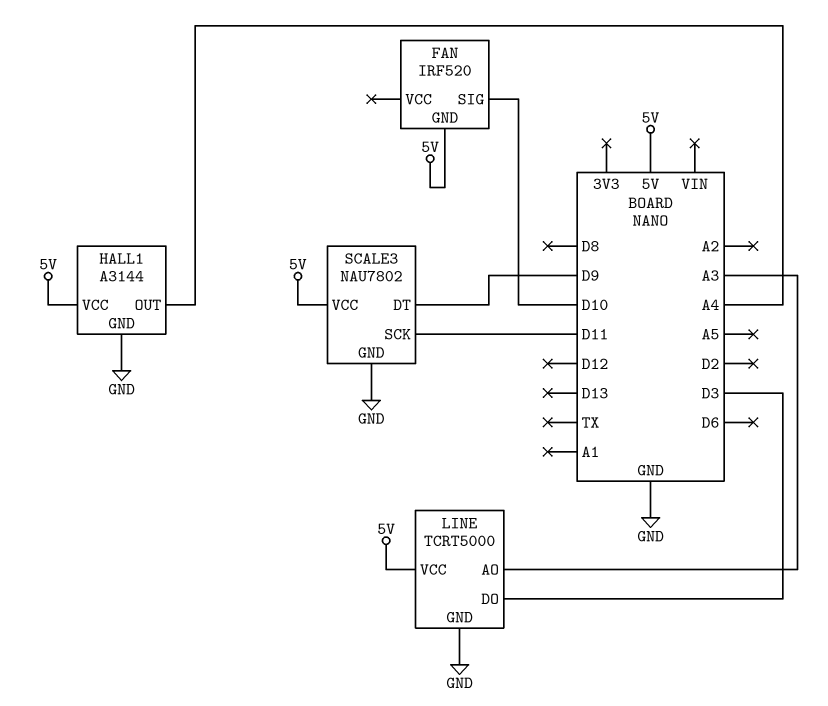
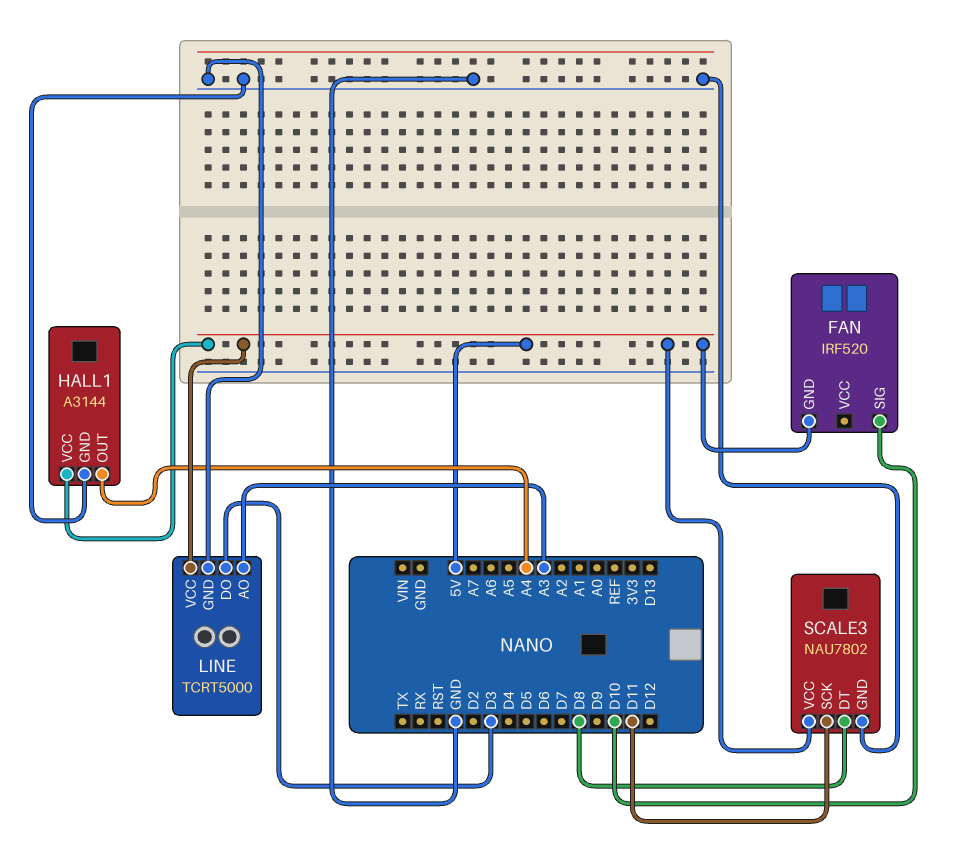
SCALE3 pin DT: D9 -> D8

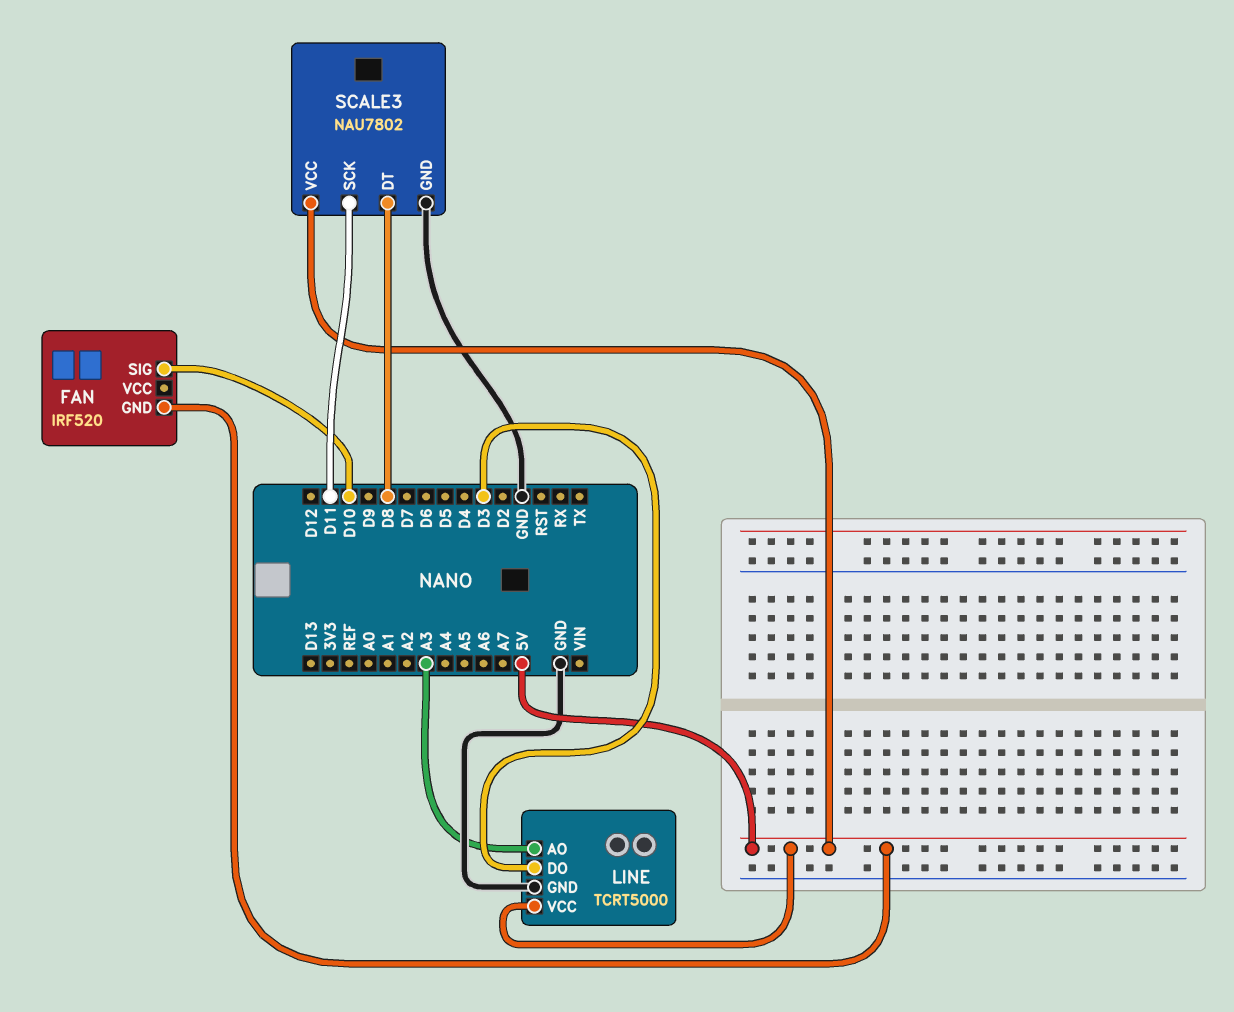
HALL1: A3144 -> none
HALL1 pin GND: GND -> none
HALL1 pin OUT: A4 -> none
HALL1 pin VCC: 5V -> none

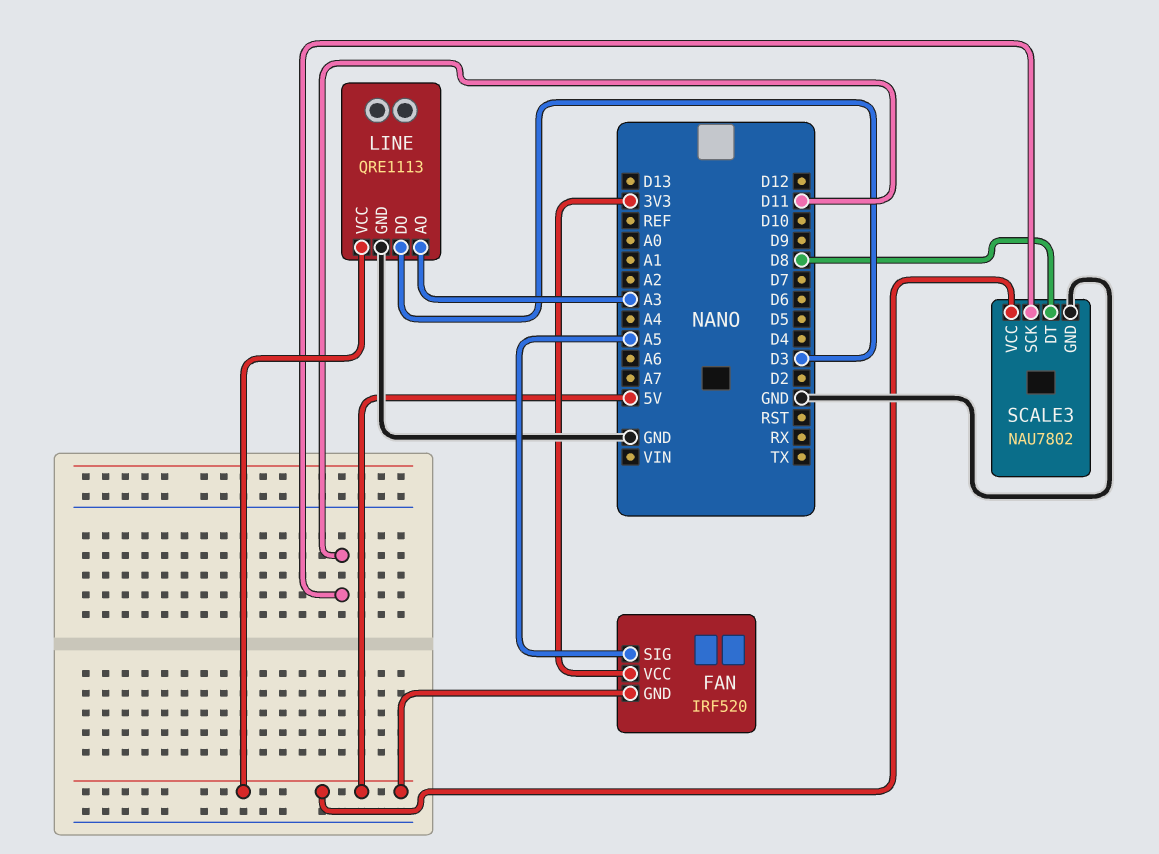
FAN pin SIG: D10 -> A5
FAN pin VCC: none -> 3V3
LINE: TCRT5000 -> QRE1113

